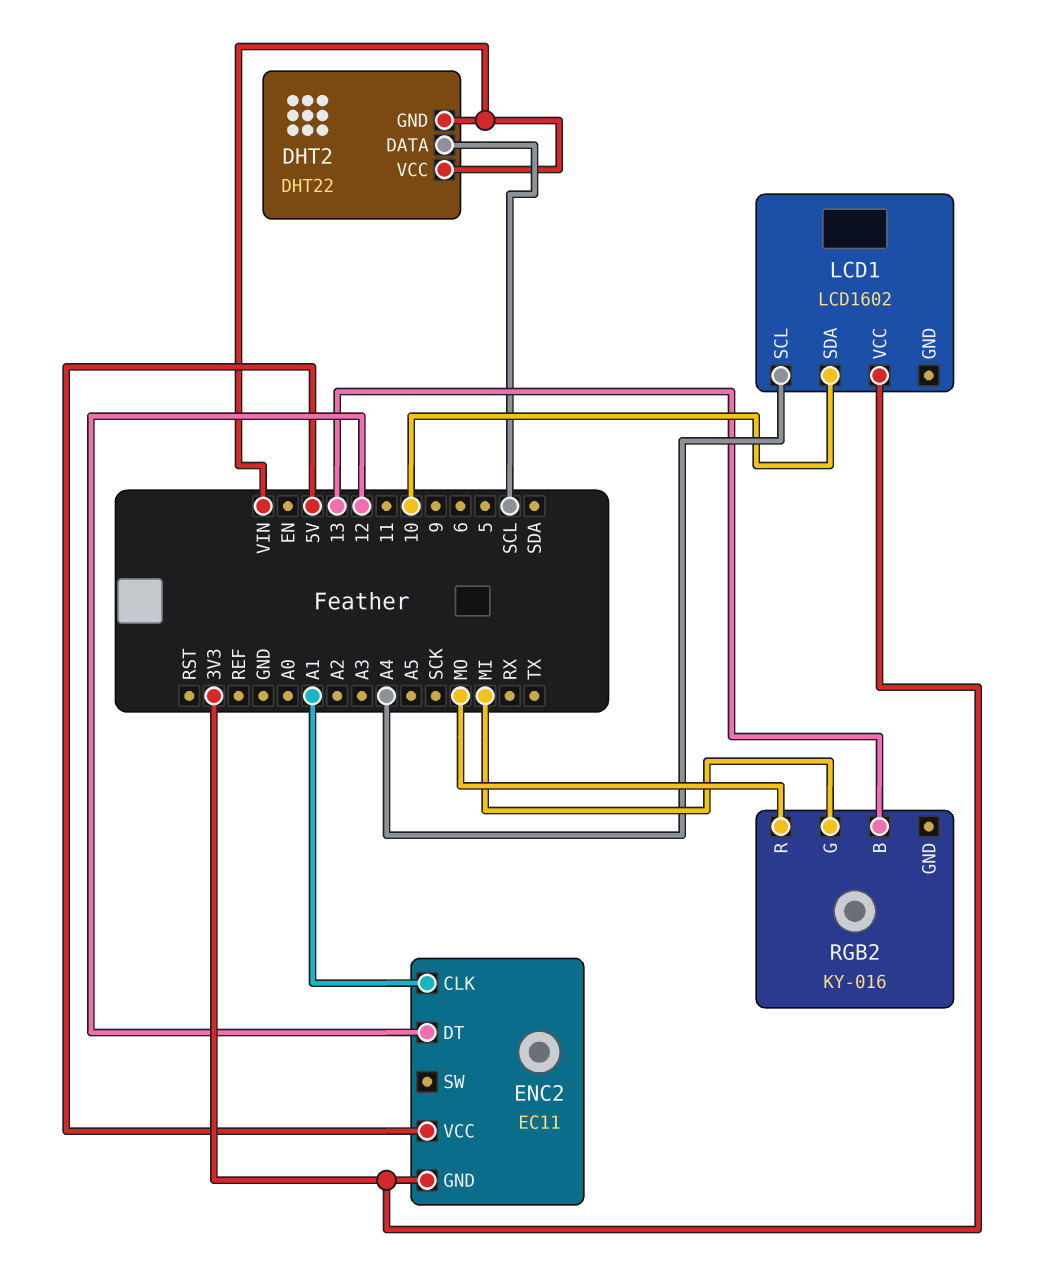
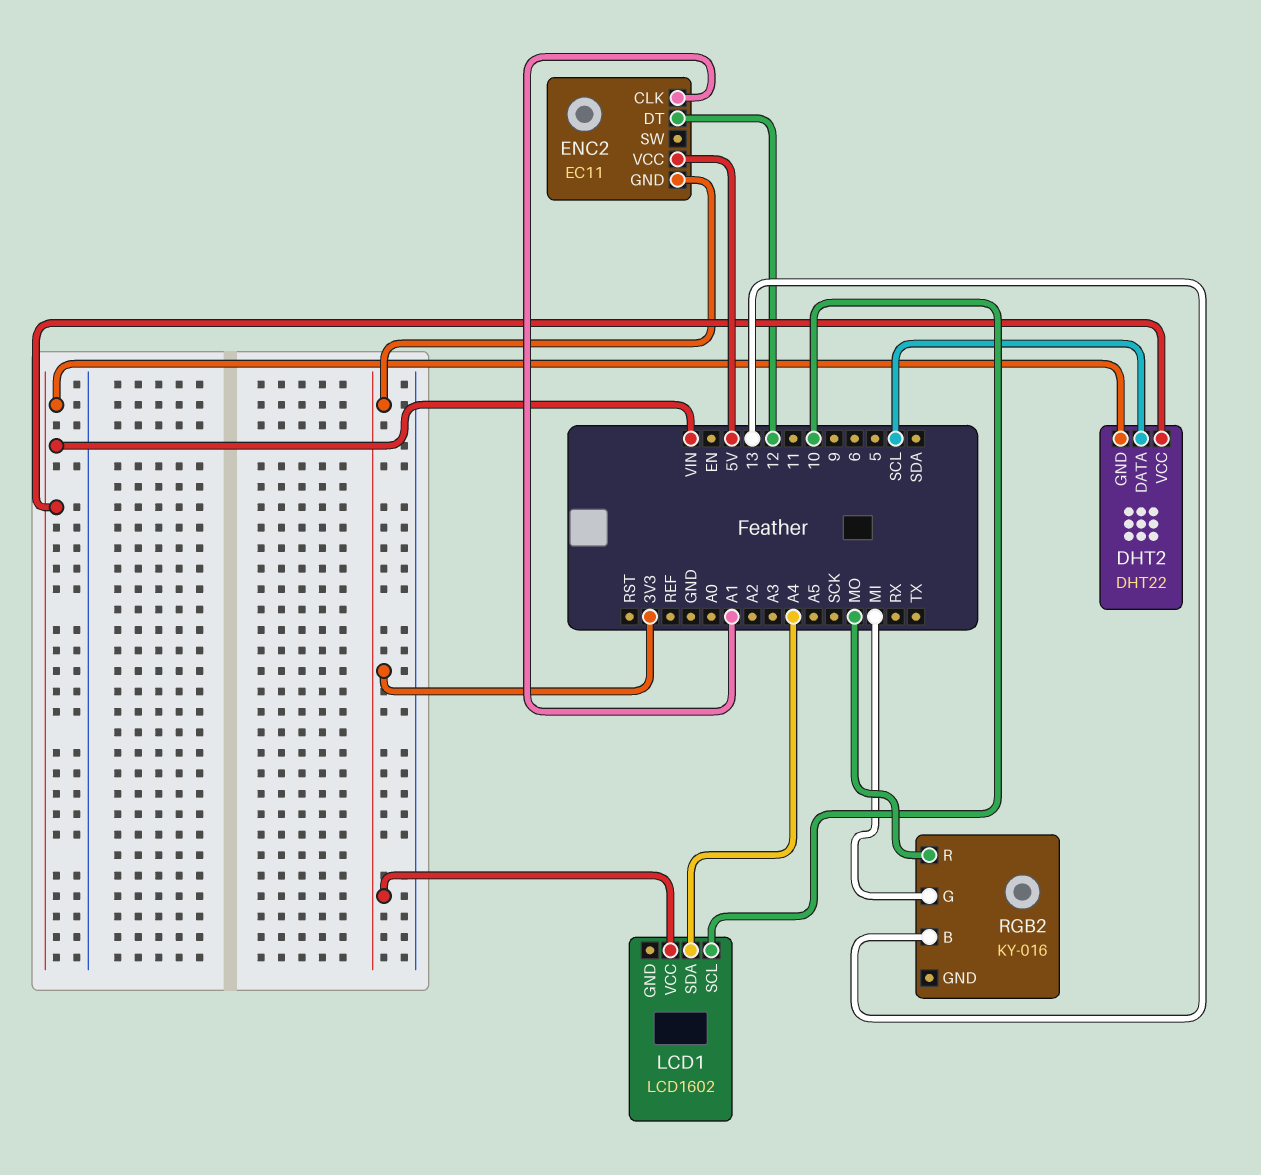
LCD1 pin SCL: A4 -> 10
LCD1 pin SDA: 10 -> A4

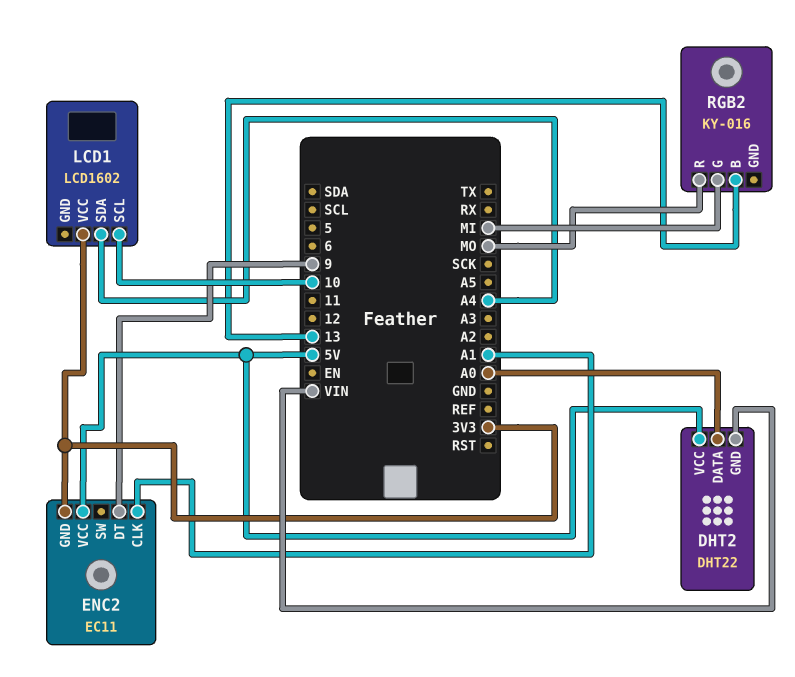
DHT2 pin DATA: SCL -> A0
DHT2 pin VCC: VIN -> 5V
ENC2 pin DT: 12 -> 9

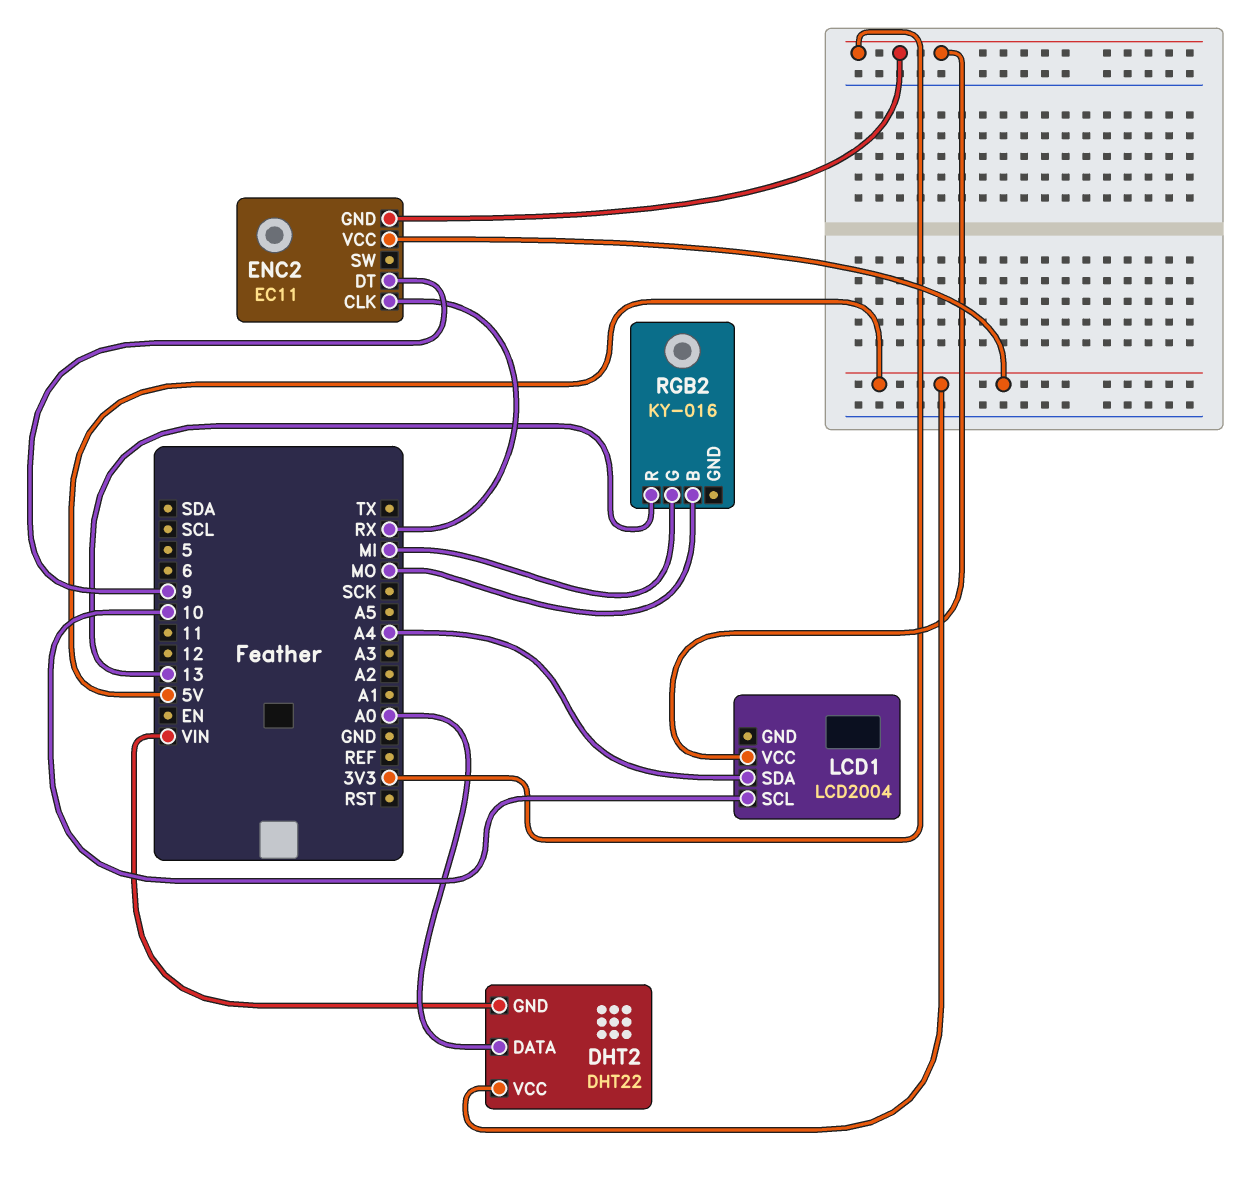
ENC2 pin CLK: A1 -> RX
LCD1: LCD1602 -> LCD2004
RGB2 pin B: 13 -> MO
RGB2 pin R: MO -> 13

